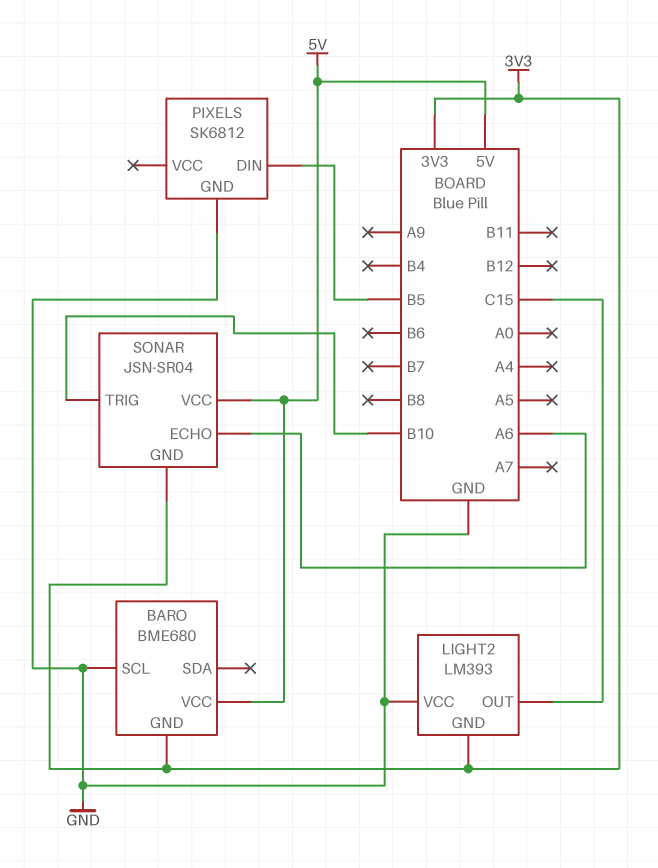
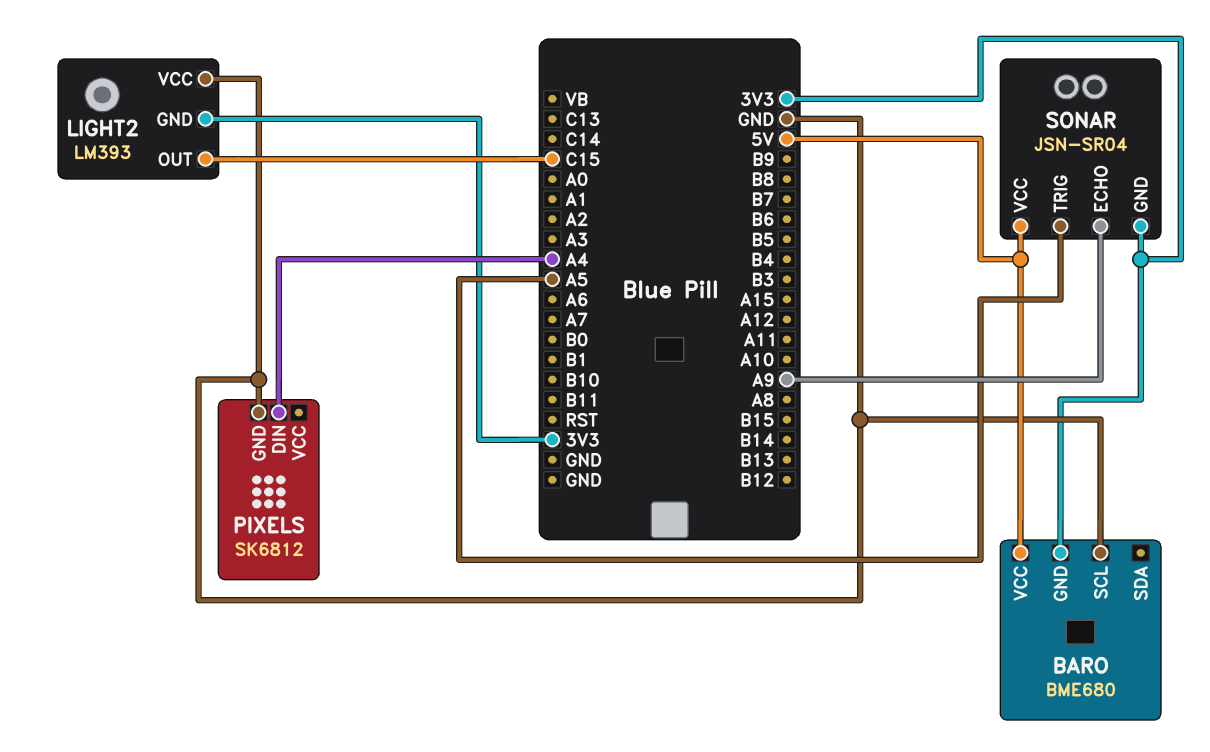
PIXELS pin DIN: B5 -> A4
SONAR pin ECHO: A6 -> A9
SONAR pin TRIG: B10 -> A5

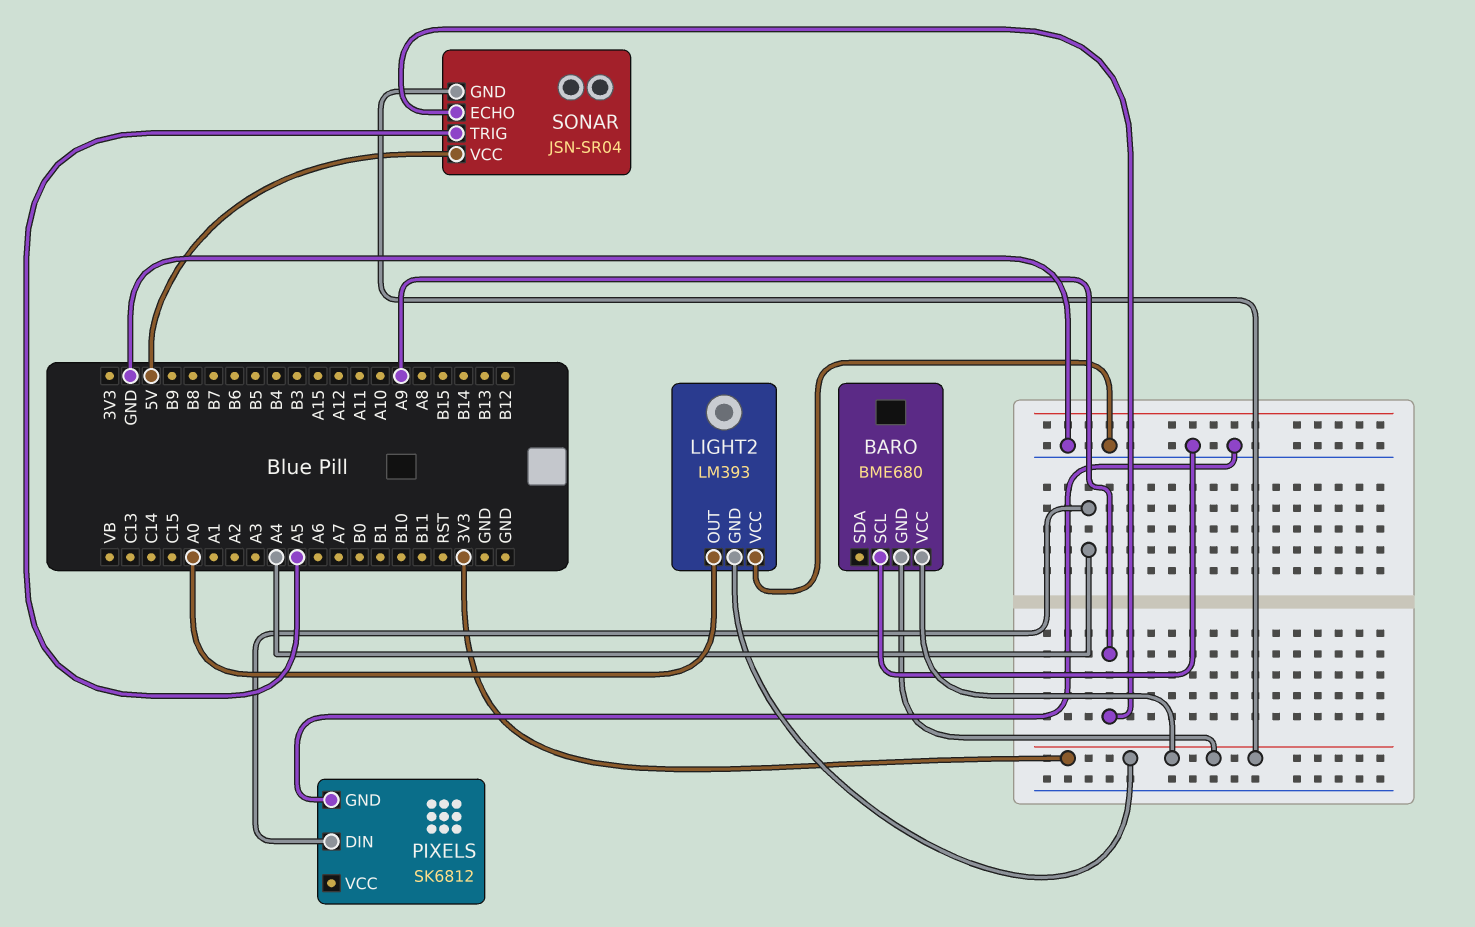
BARO pin VCC: 5V -> 3V3
LIGHT2 pin OUT: C15 -> A0

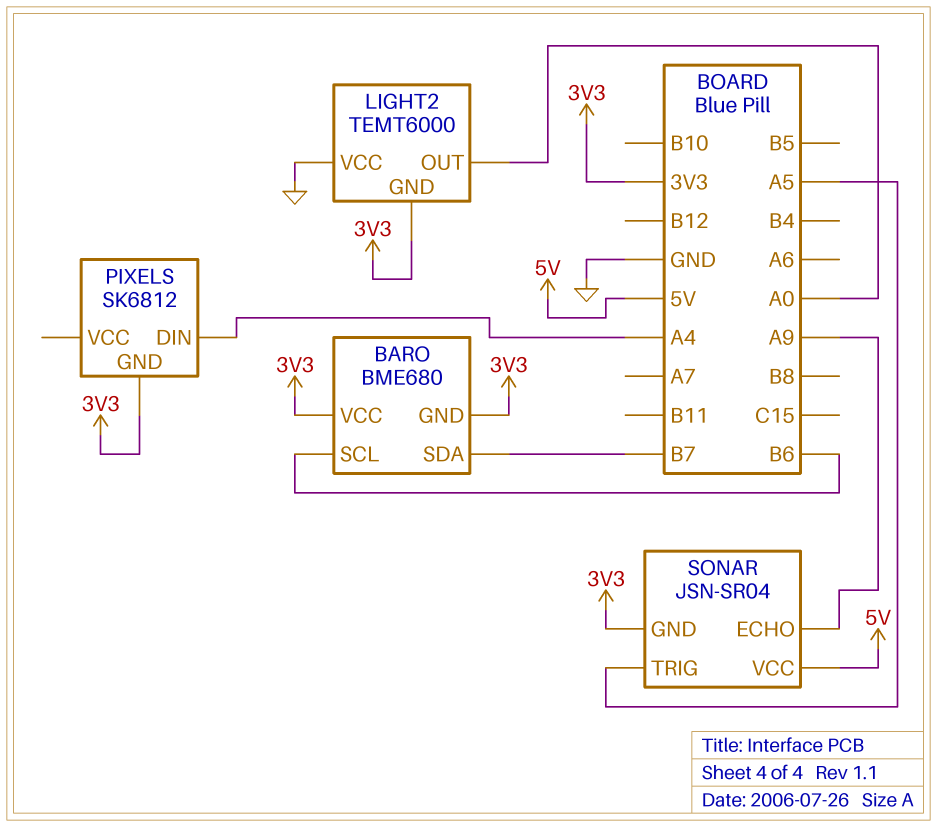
BARO pin SCL: GND -> B6
BARO pin SDA: none -> B7
LIGHT2: LM393 -> TEMT6000
PIXELS pin GND: GND -> 3V3

